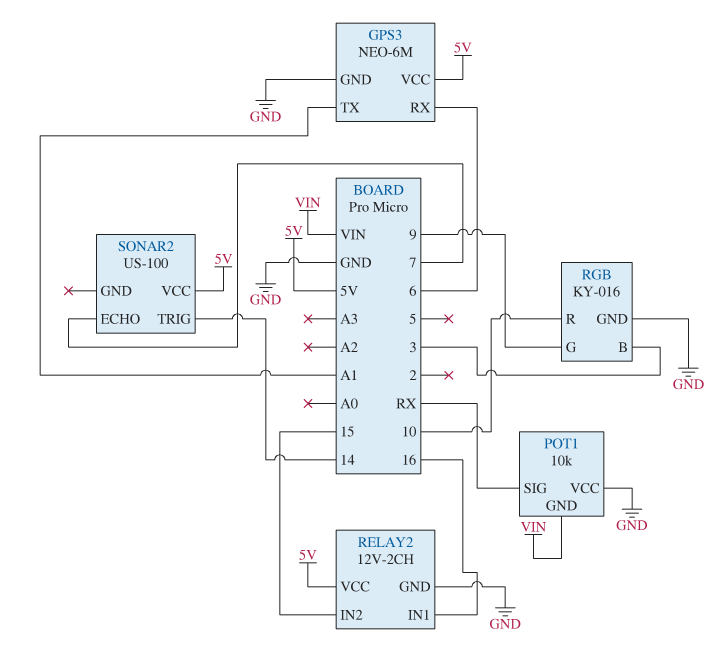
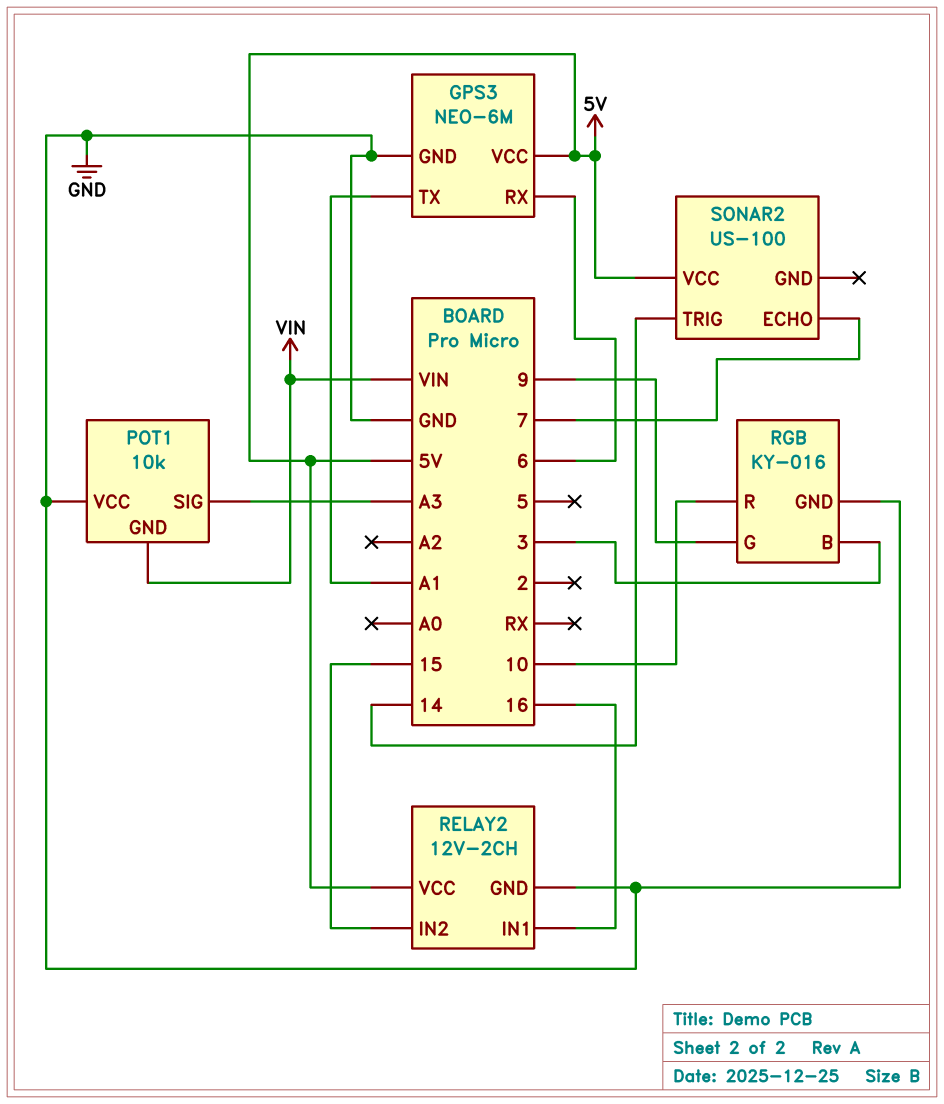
POT1 pin SIG: RX -> A3

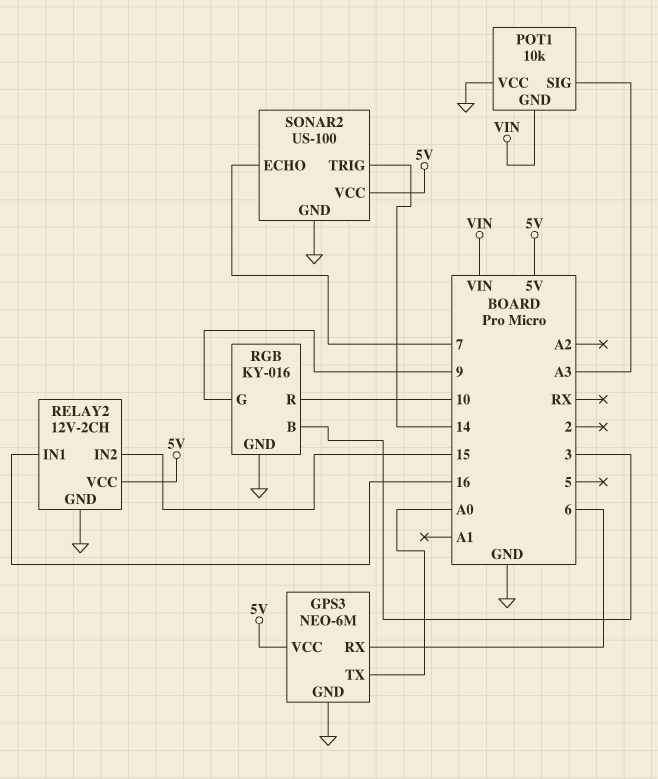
GPS3 pin TX: A1 -> A0
SONAR2 pin GND: none -> GND

